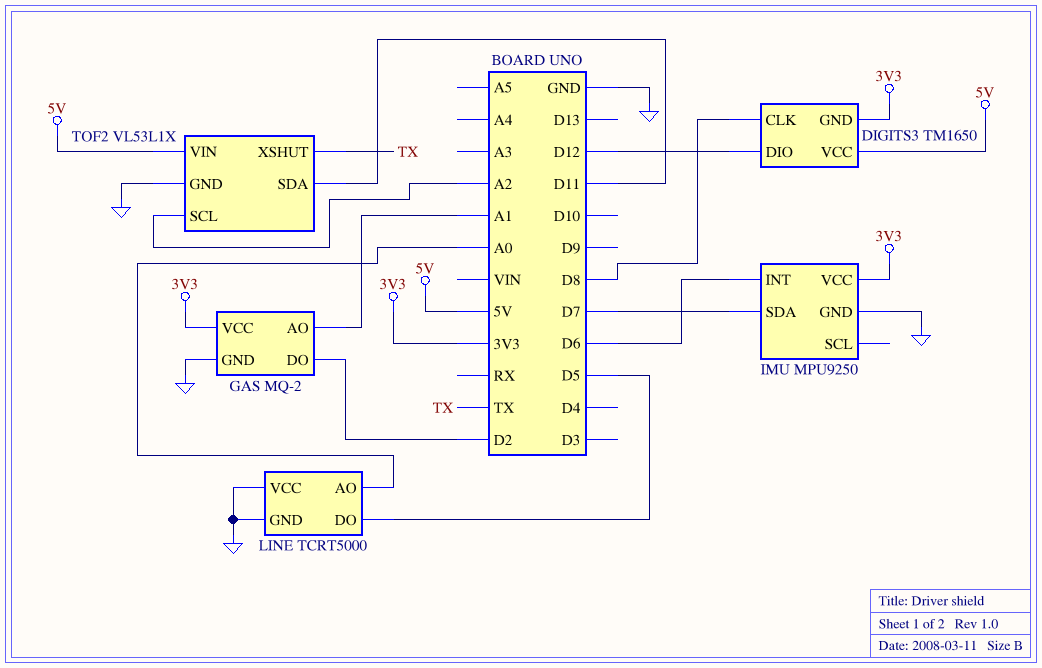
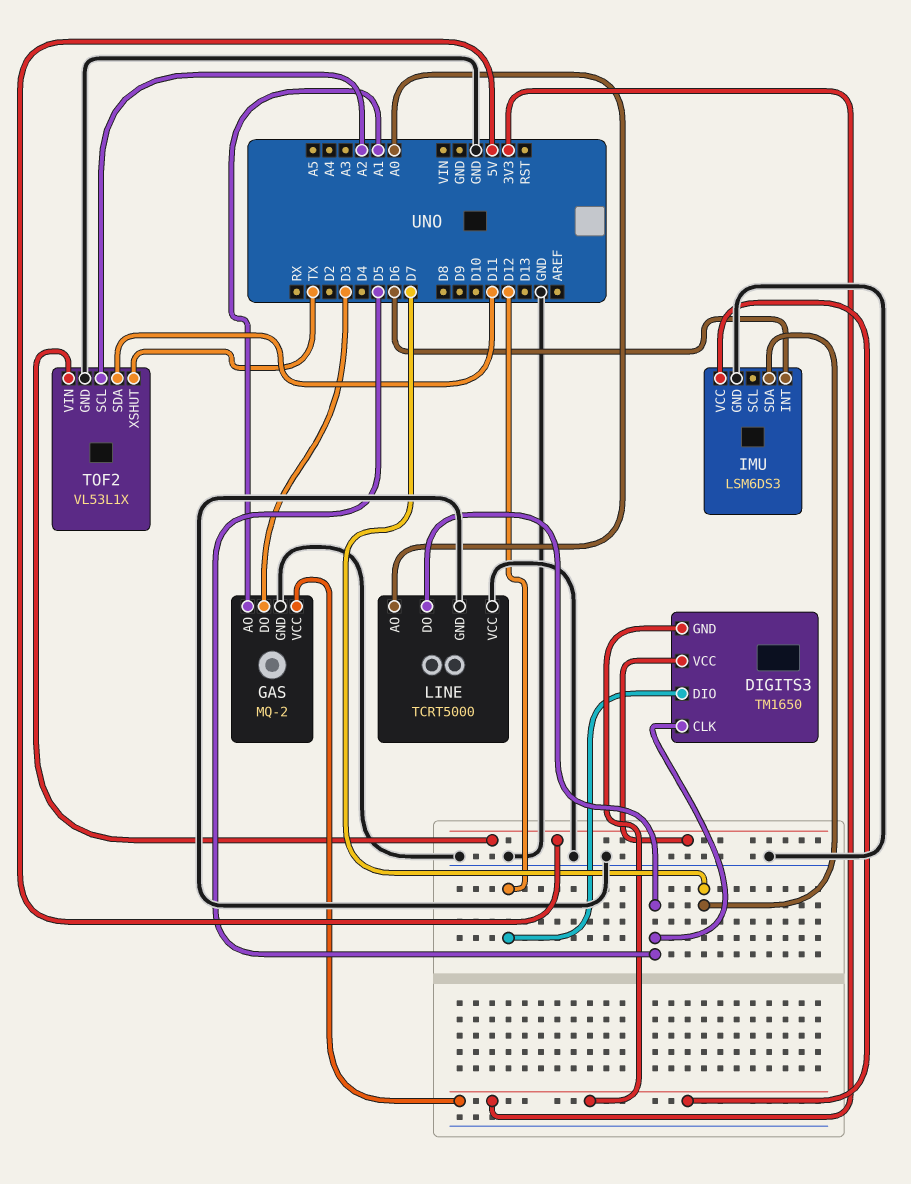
DIGITS3 pin CLK: D8 -> D5
GAS pin DO: D2 -> D3
IMU: MPU9250 -> LSM6DS3

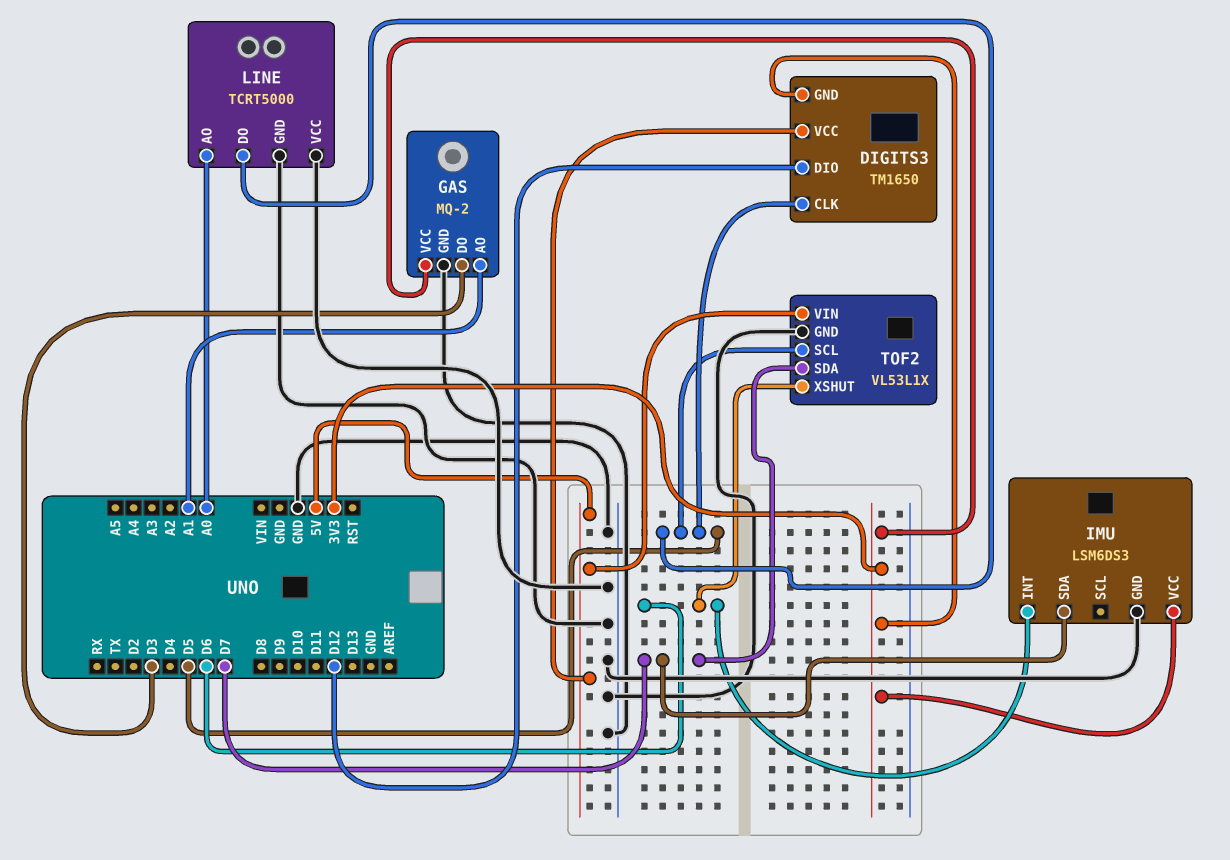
TOF2 pin SCL: A2 -> D5
TOF2 pin SDA: D11 -> D7
TOF2 pin XSHUT: TX -> D6

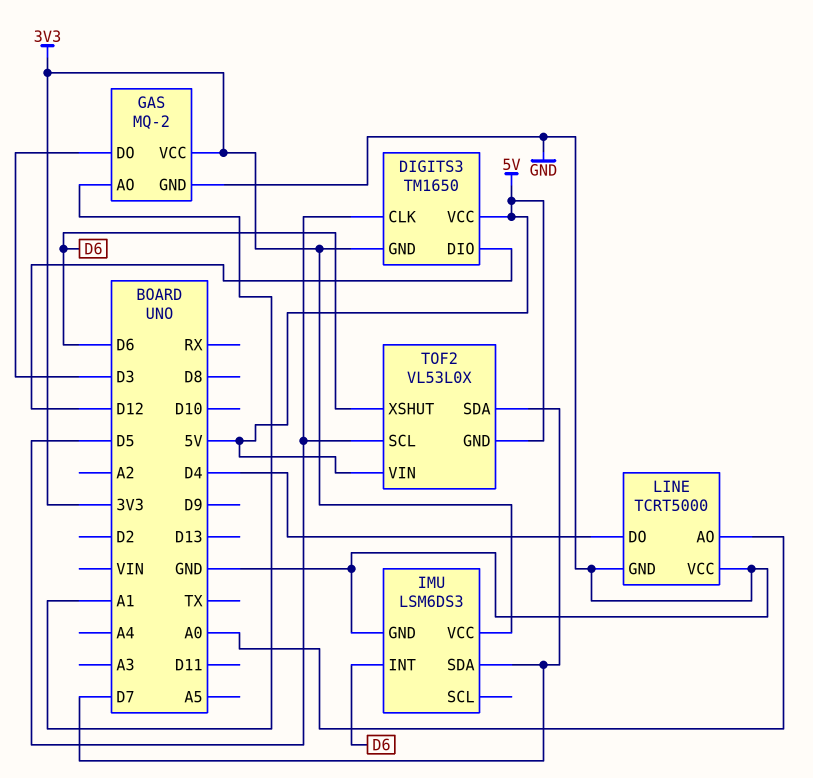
LINE pin DO: D5 -> D4
TOF2: VL53L1X -> VL53L0X
TOF2 pin GND: GND -> 5V

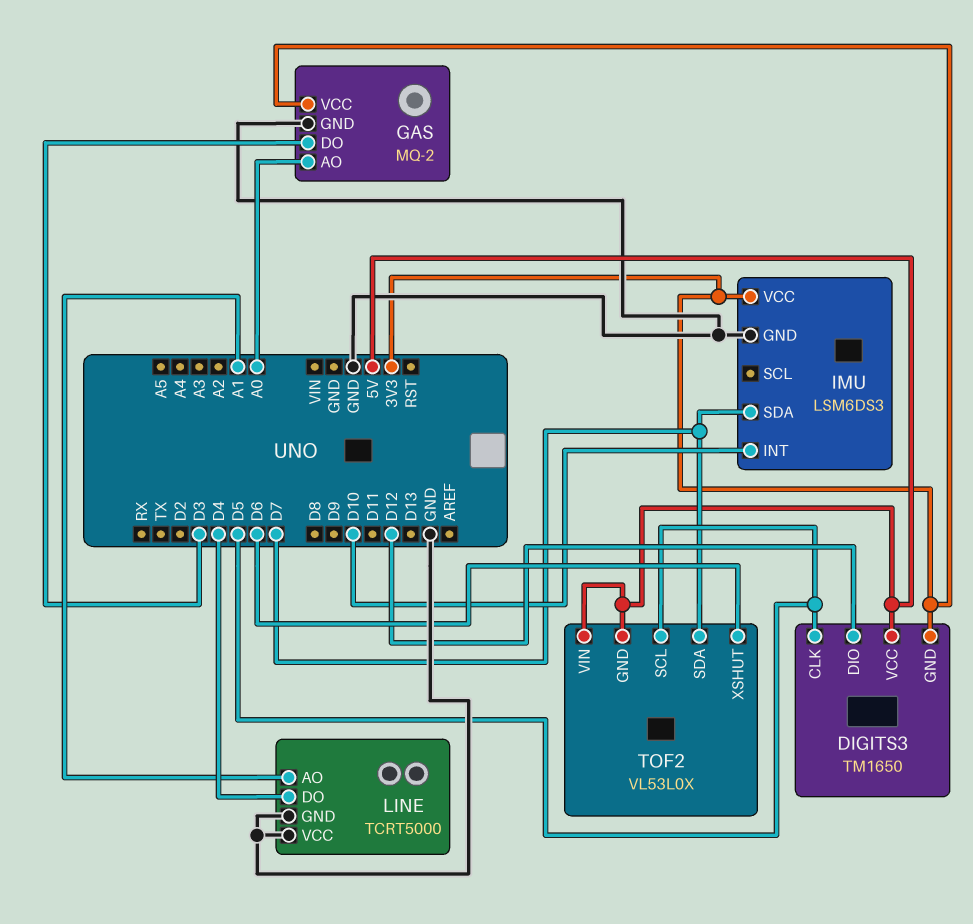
GAS pin AO: A1 -> A0
IMU pin INT: D6 -> D10
LINE pin AO: A0 -> A1

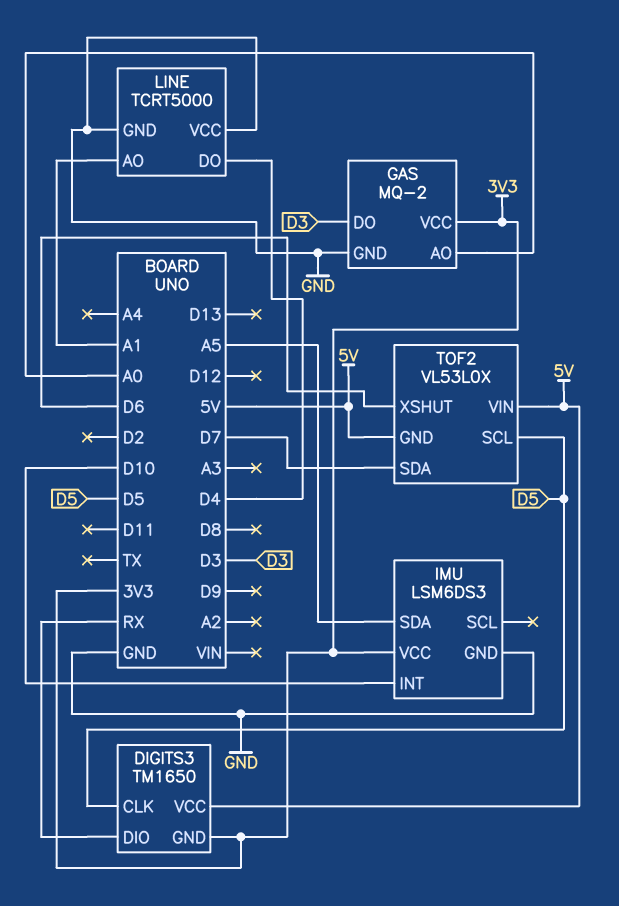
DIGITS3 pin DIO: D12 -> RX
IMU pin SDA: D7 -> A5

